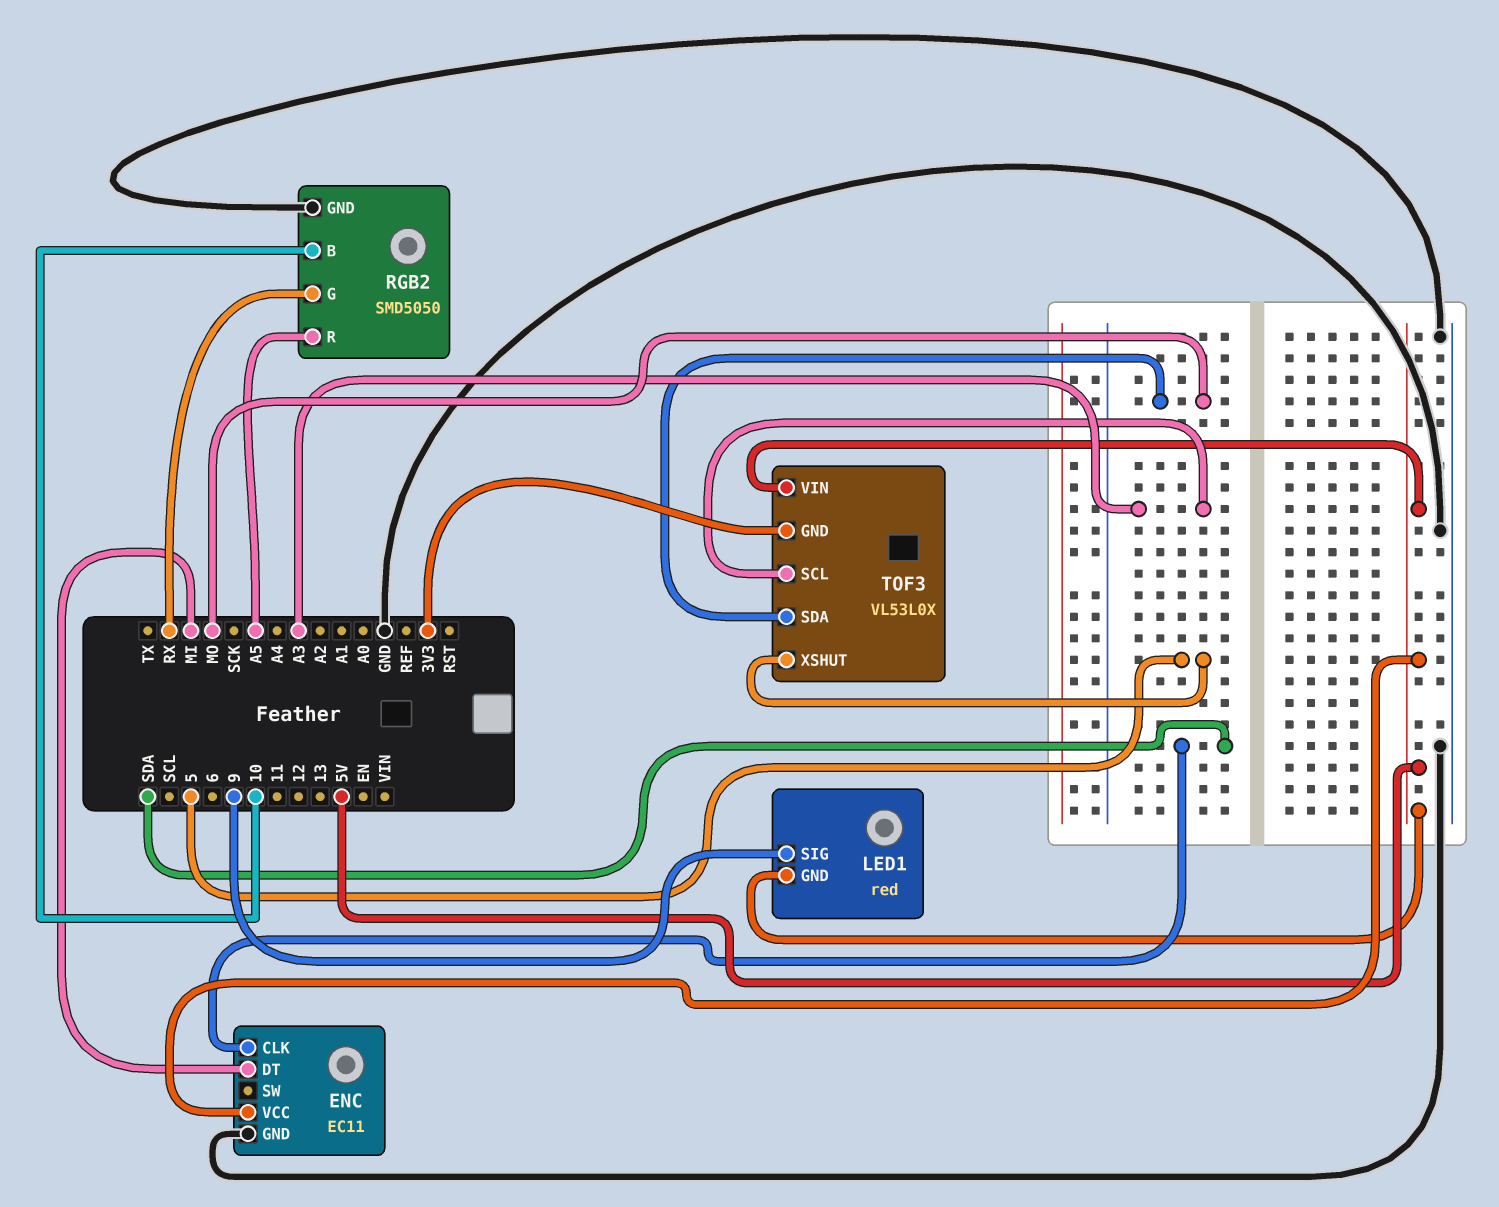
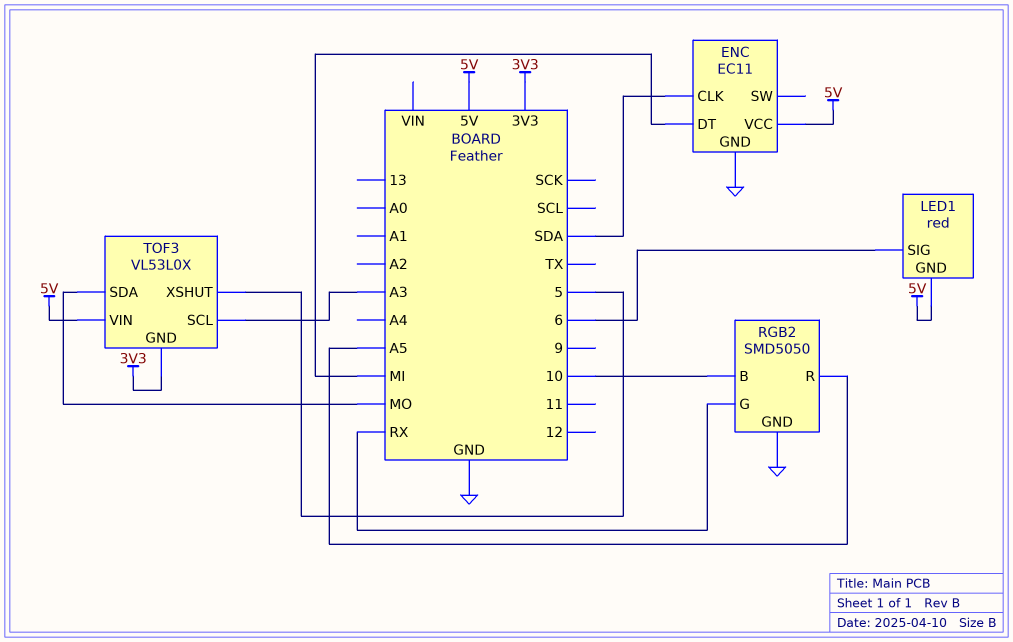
LED1 pin SIG: 9 -> 6

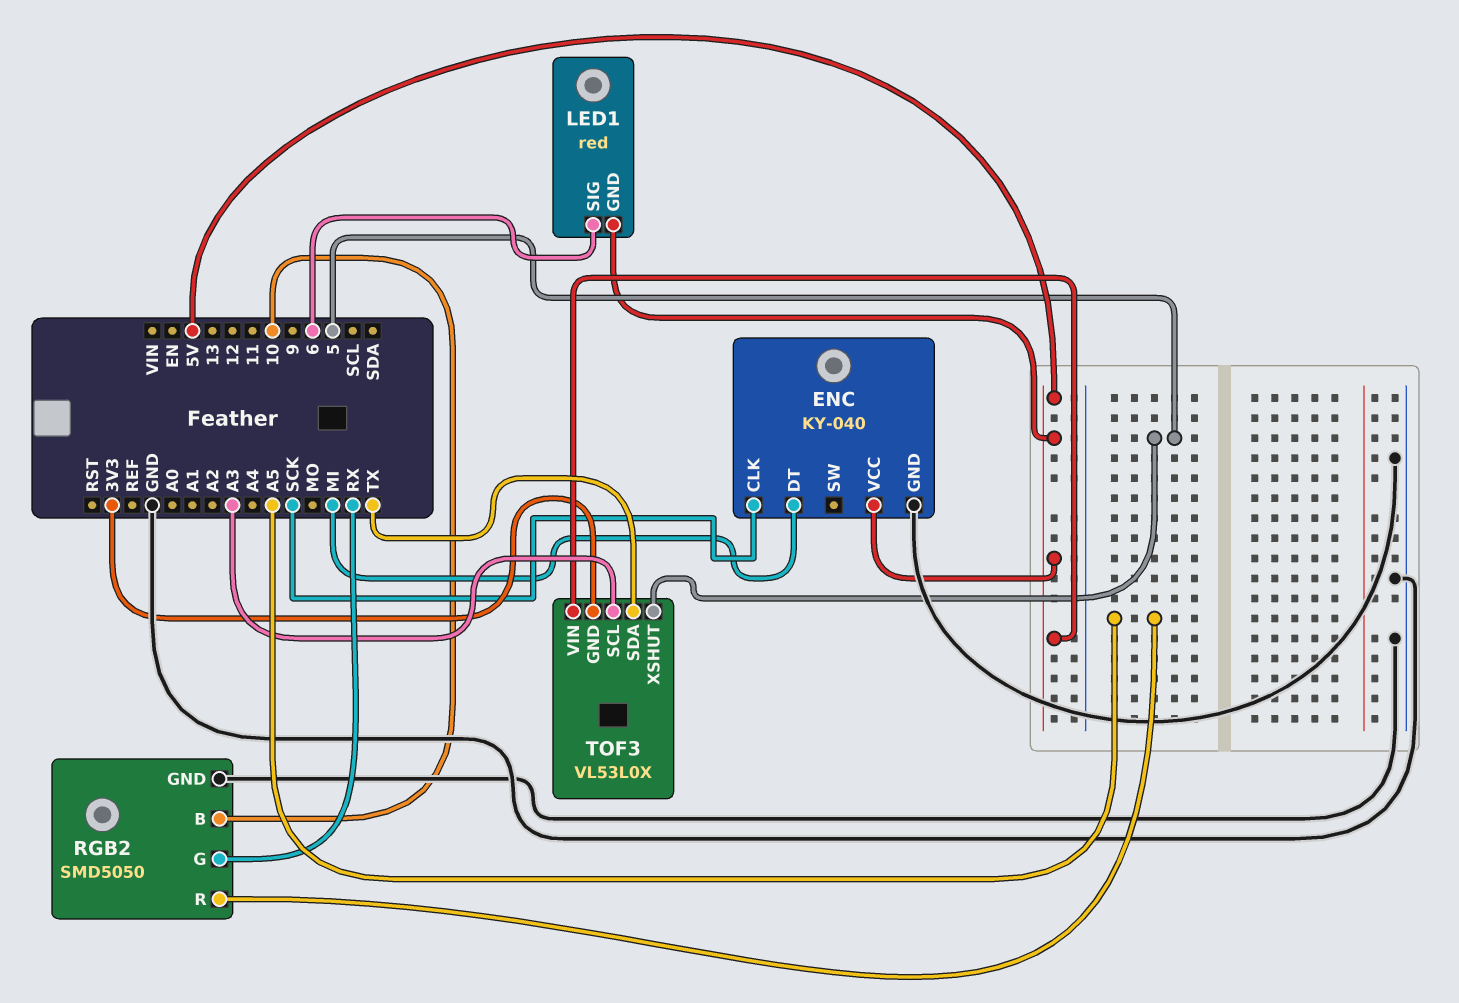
ENC: EC11 -> KY-040
ENC pin CLK: SDA -> SCK
TOF3 pin SDA: MO -> TX

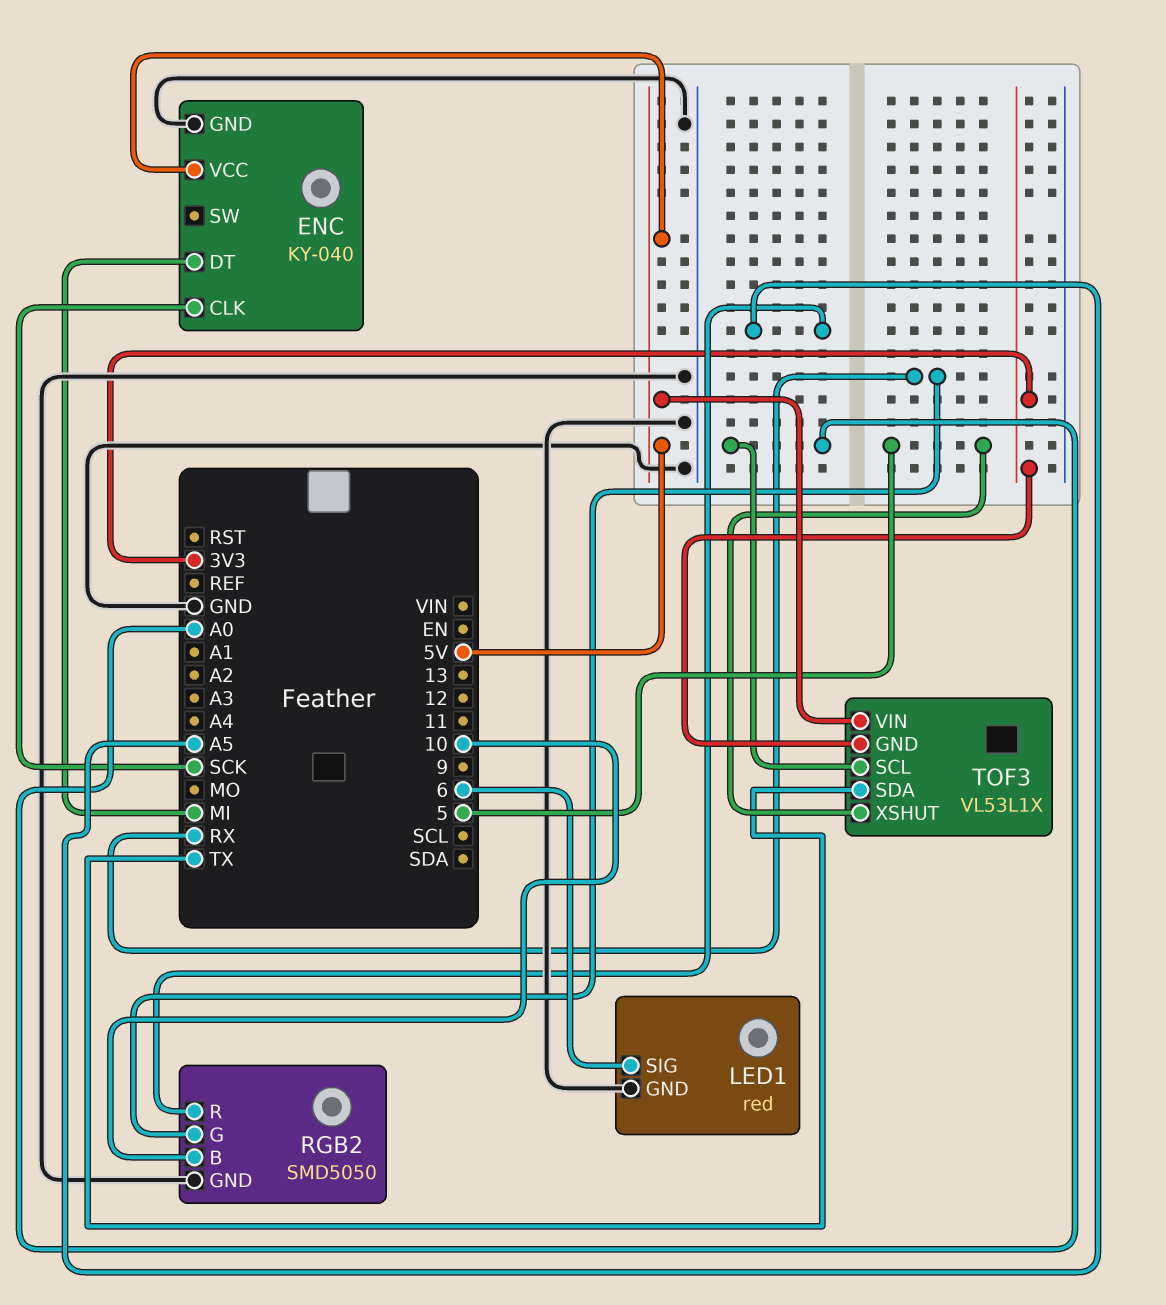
LED1 pin GND: 5V -> GND
TOF3: VL53L0X -> VL53L1X
TOF3 pin SCL: A3 -> A0

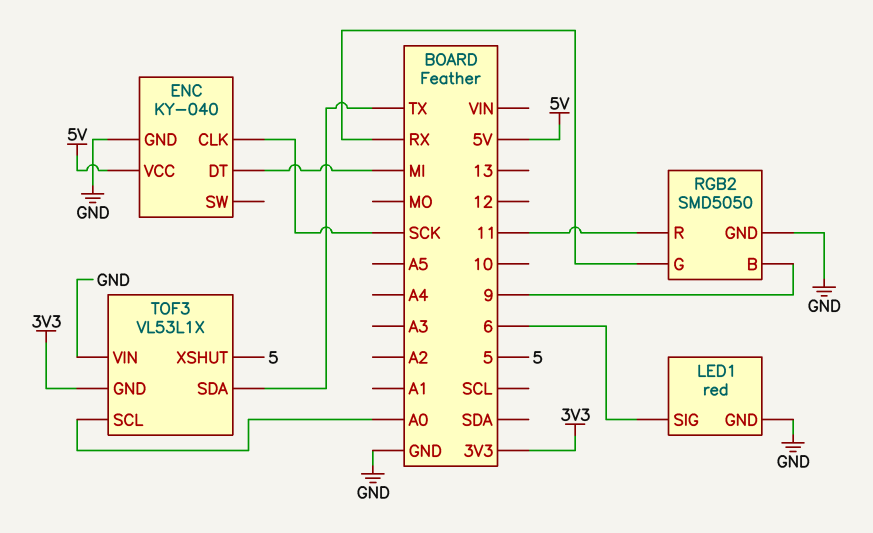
RGB2 pin B: 10 -> 9
RGB2 pin R: A5 -> 11
TOF3 pin VIN: 5V -> GND

